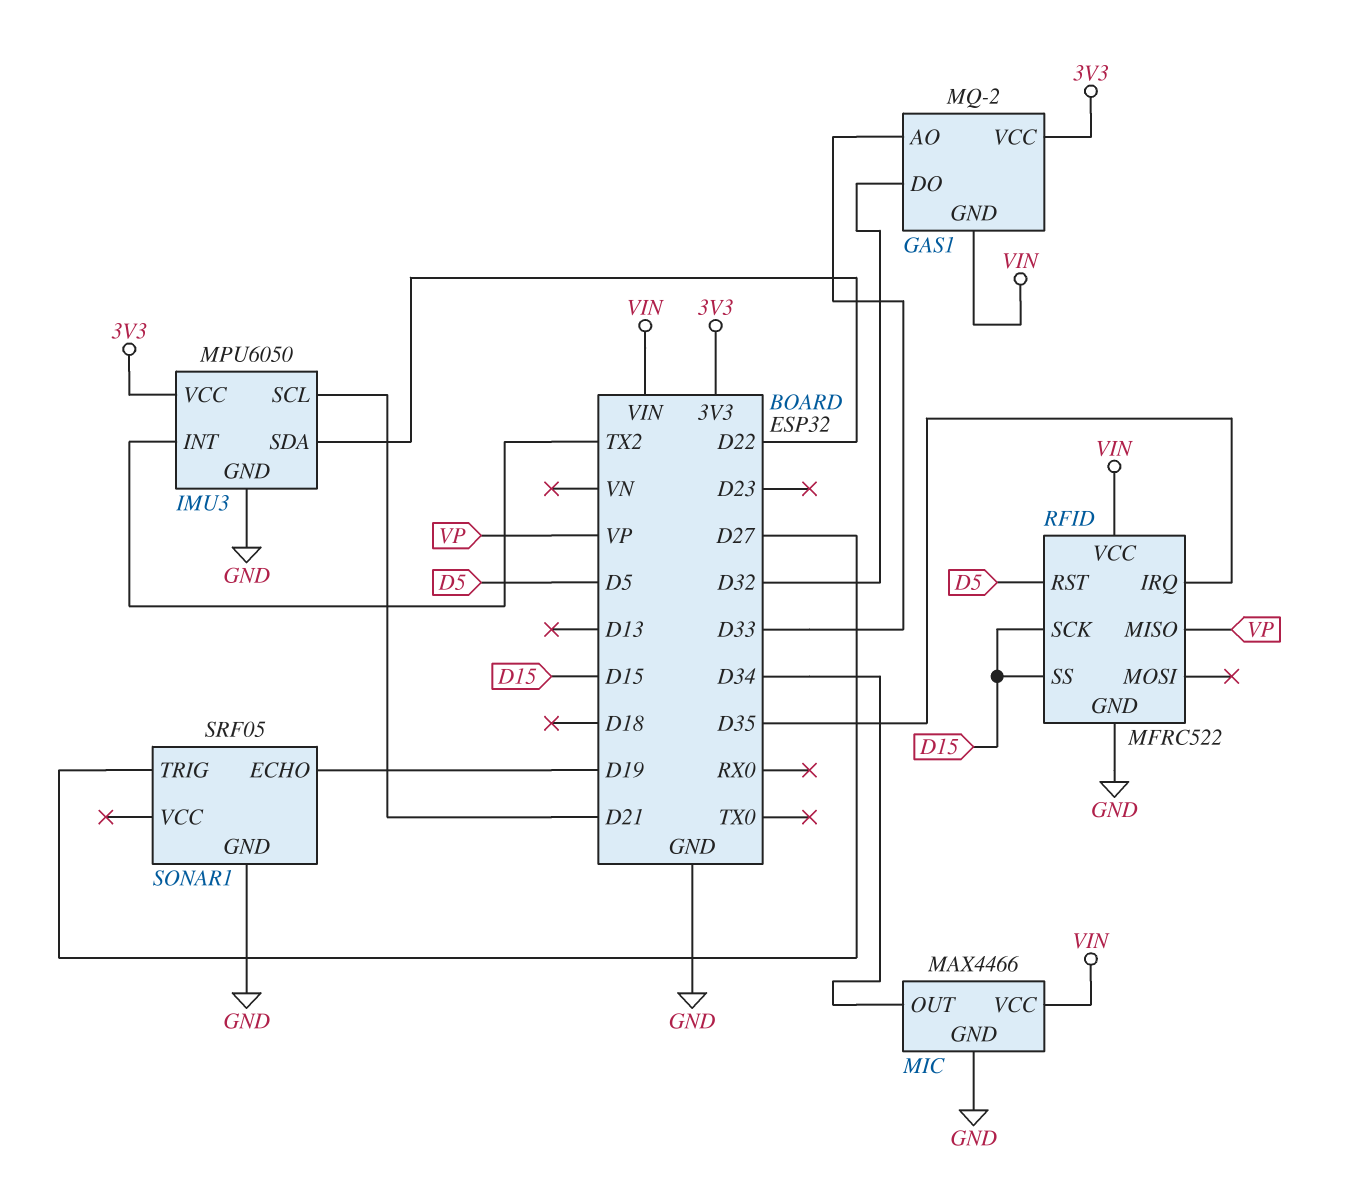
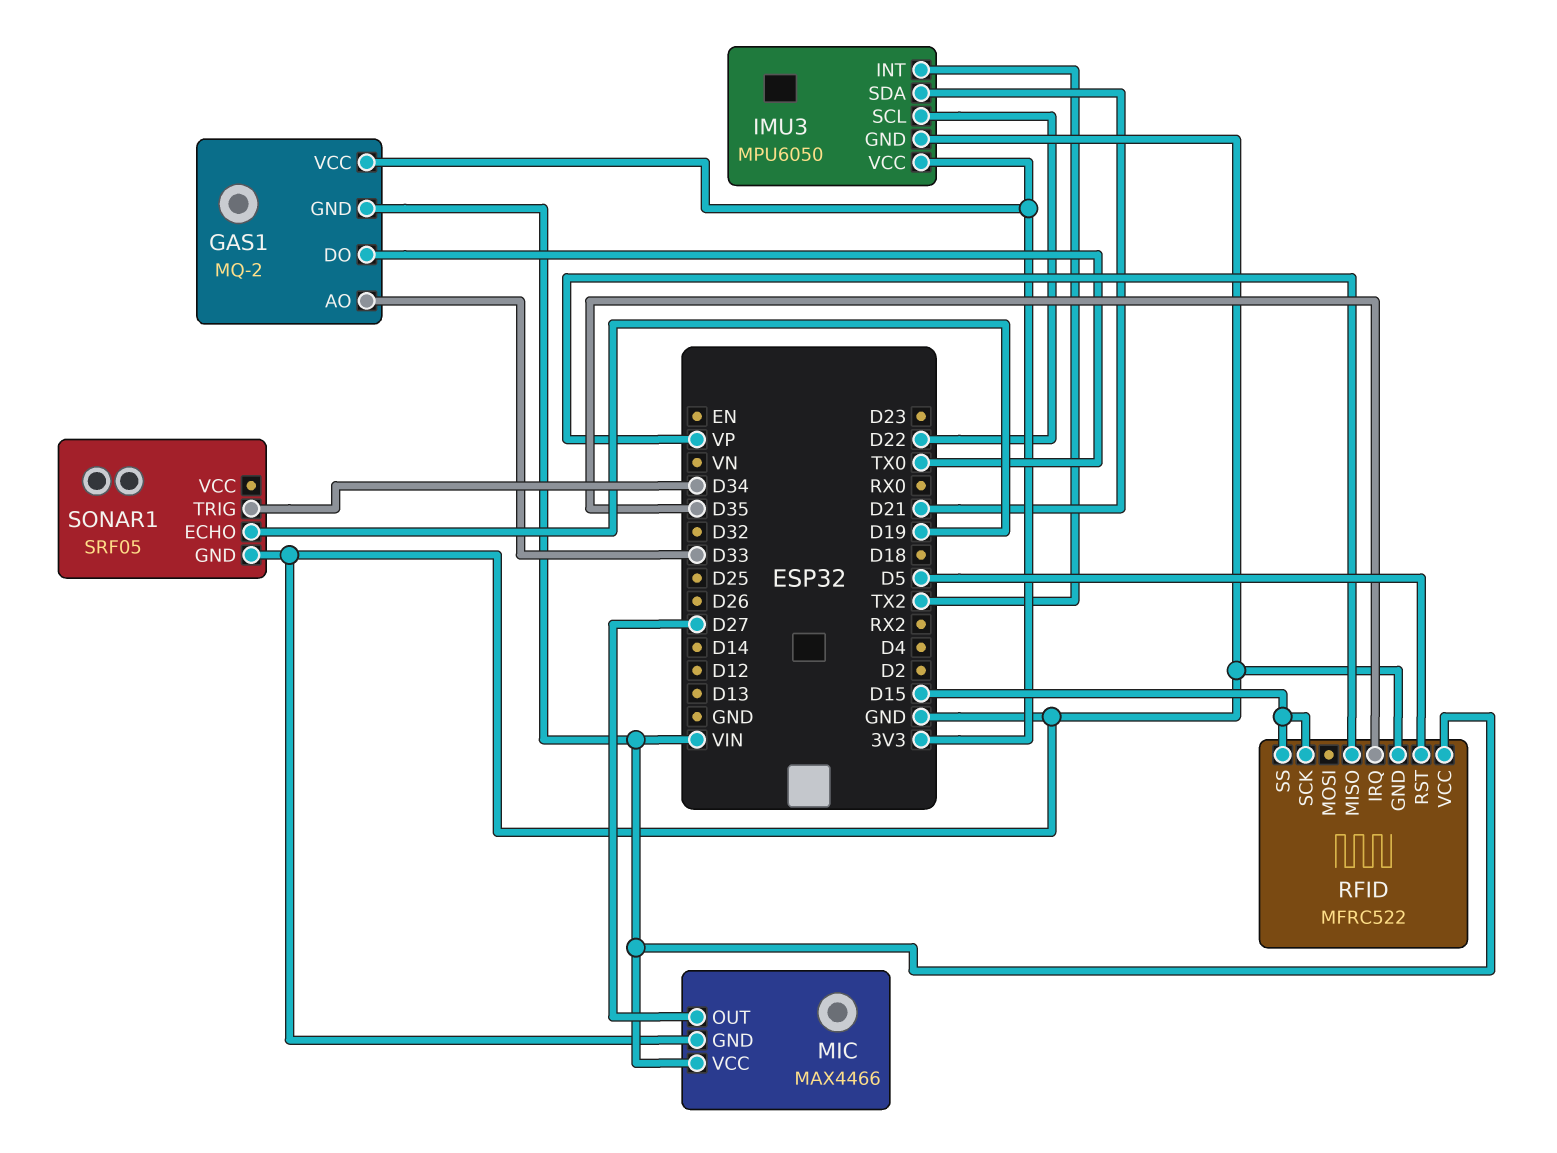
GAS1 pin DO: D32 -> TX0
IMU3 pin SCL: D21 -> D22
IMU3 pin SDA: D22 -> D21
MIC pin OUT: D34 -> D27
SONAR1 pin TRIG: D27 -> D34

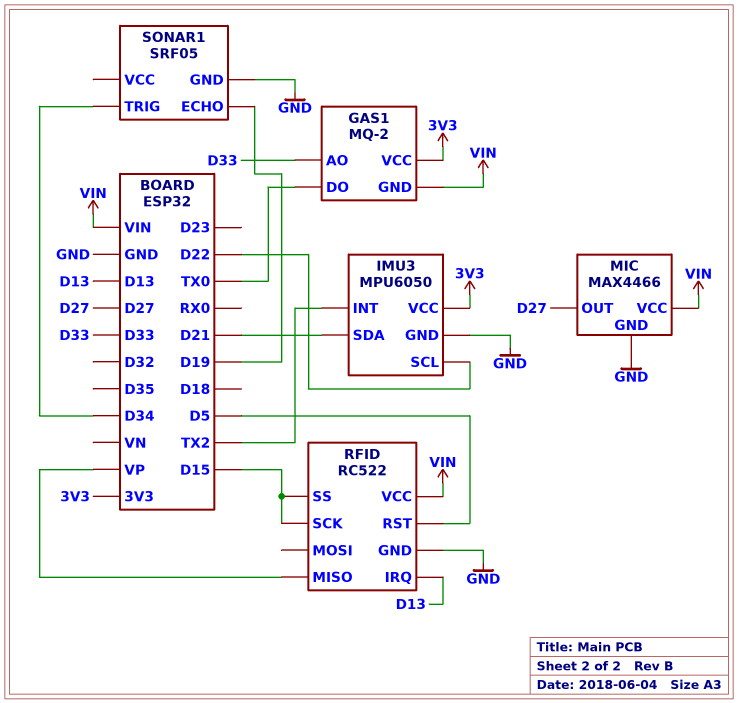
RFID: MFRC522 -> RC522
RFID pin IRQ: D35 -> D13

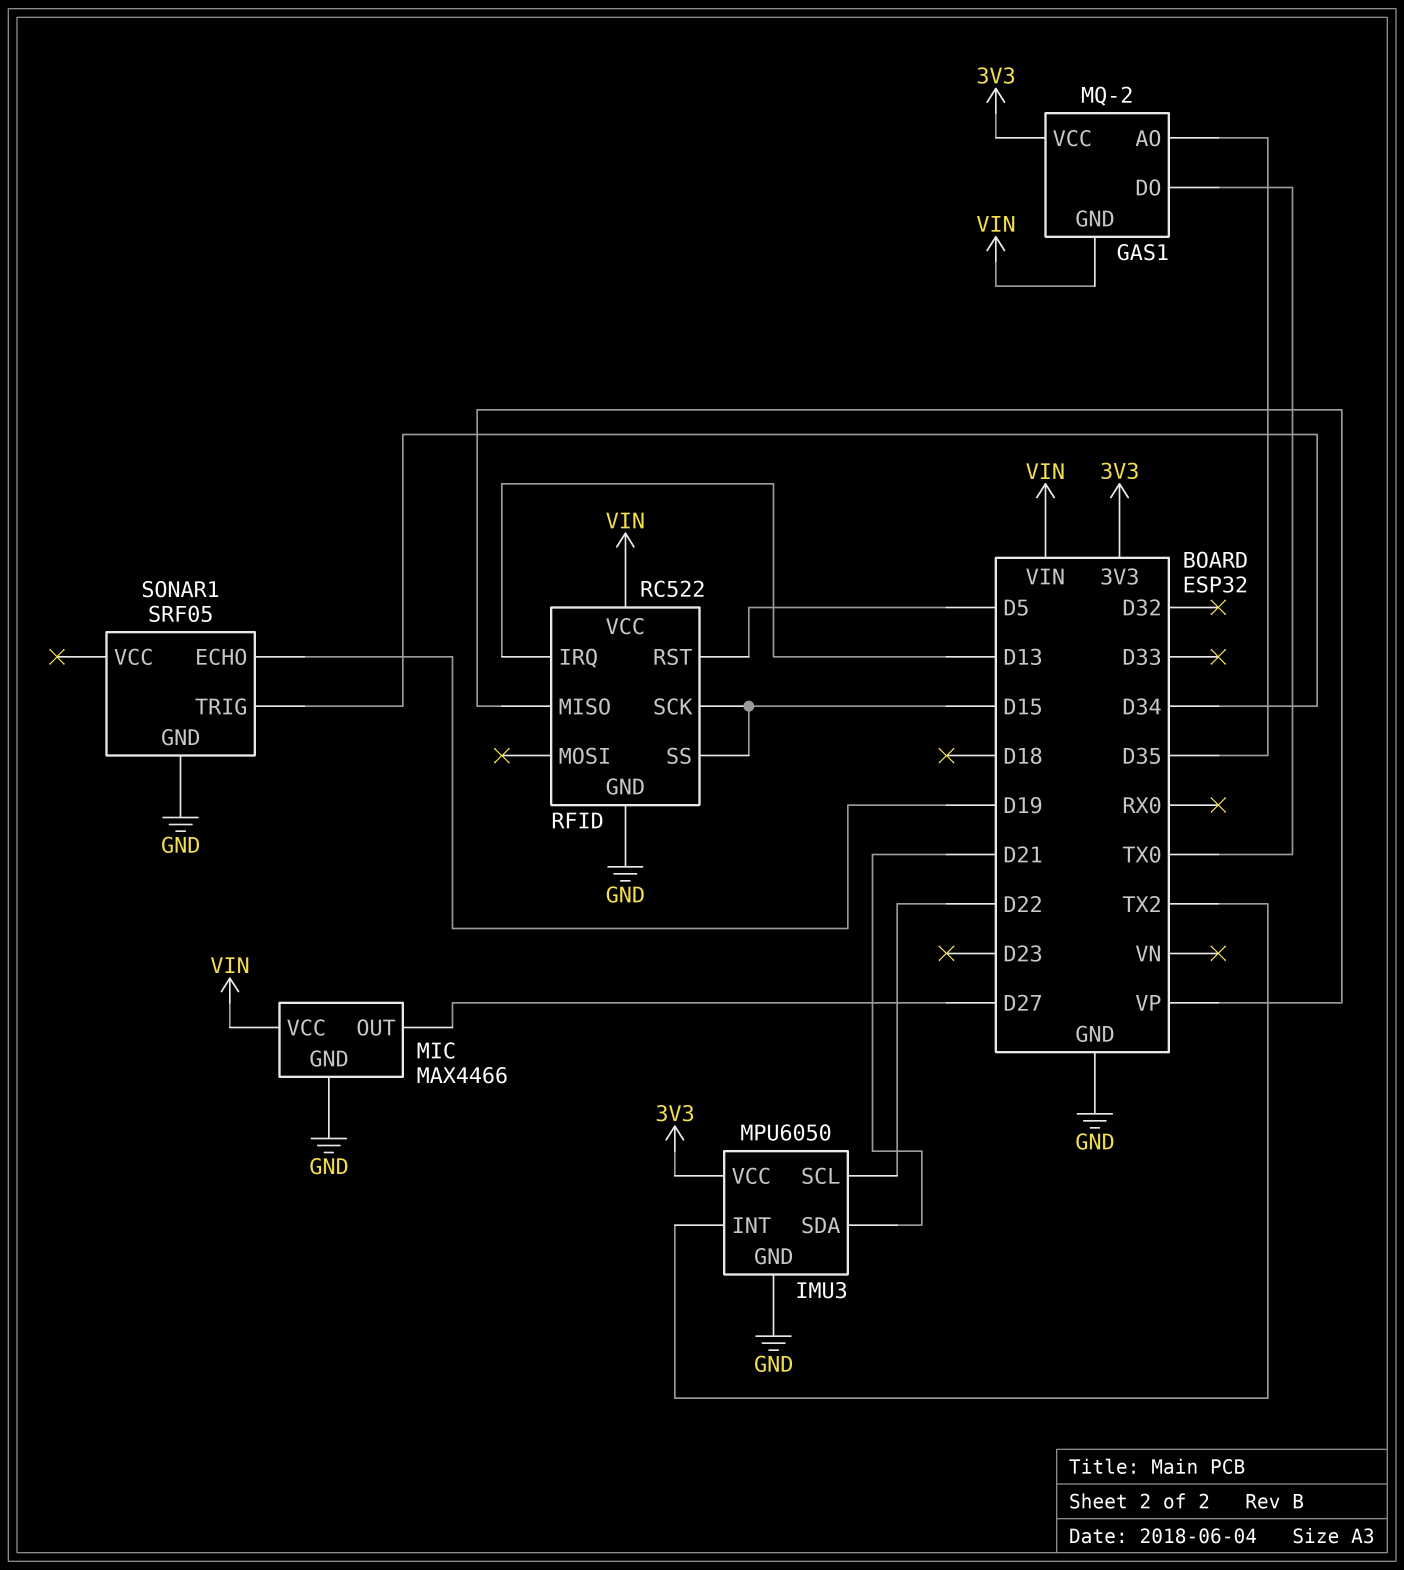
GAS1 pin AO: D33 -> D35

